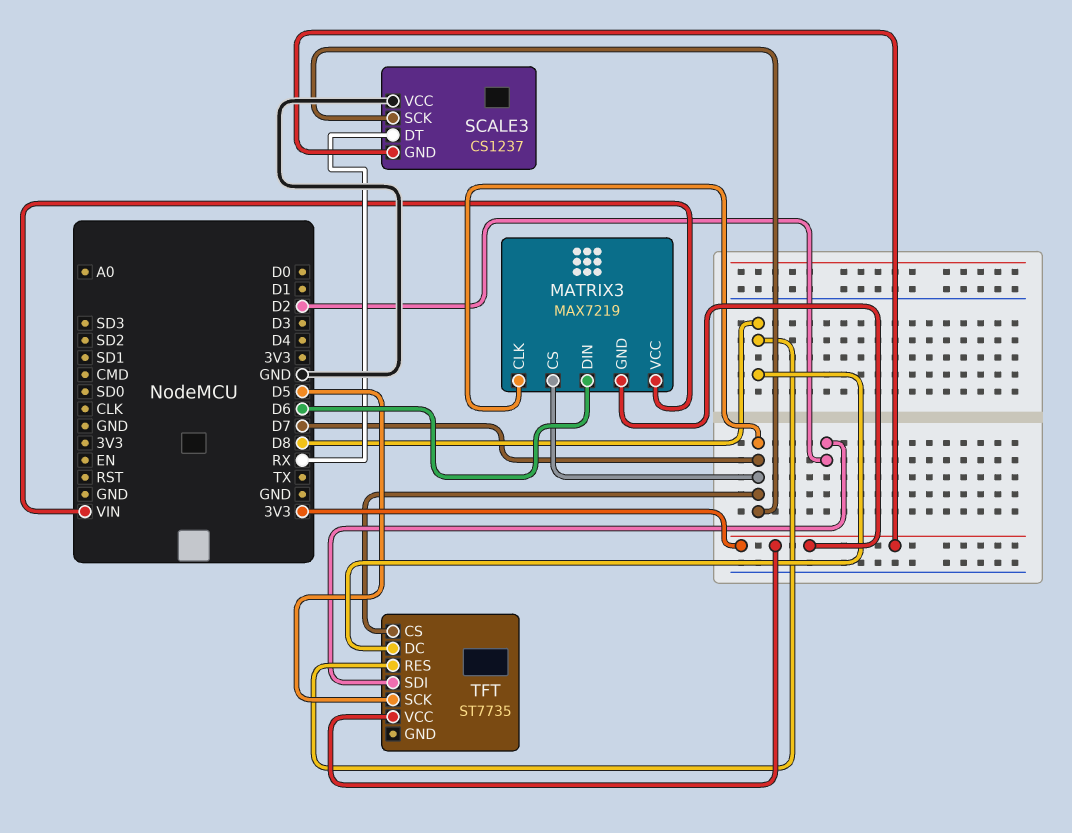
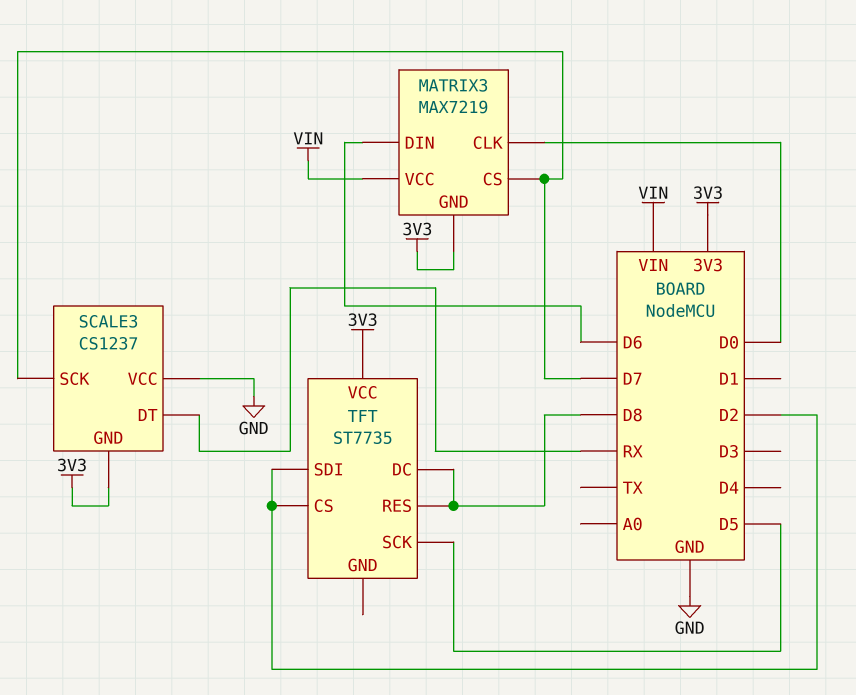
MATRIX3 pin CLK: D7 -> D0
TFT pin CS: D7 -> D2

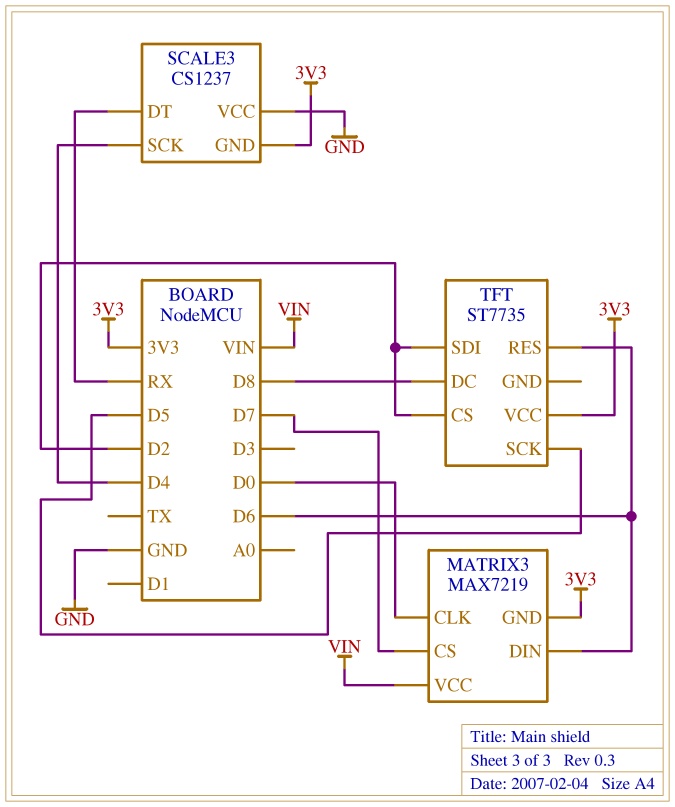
SCALE3 pin SCK: D7 -> D4
TFT pin RES: D8 -> D6

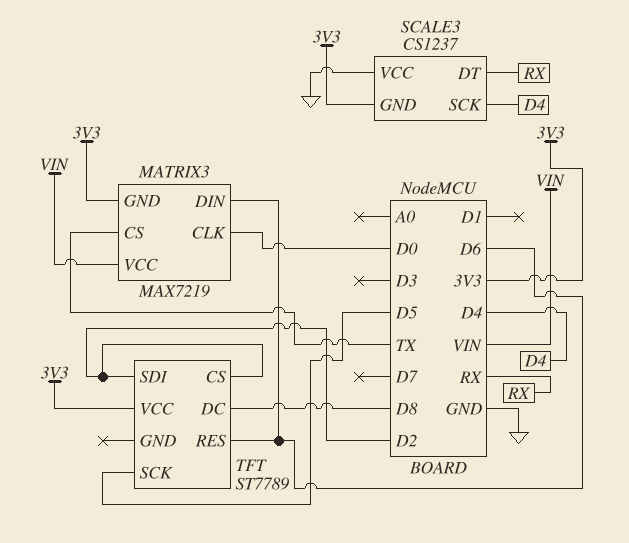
MATRIX3 pin CS: D7 -> TX
TFT: ST7735 -> ST7789

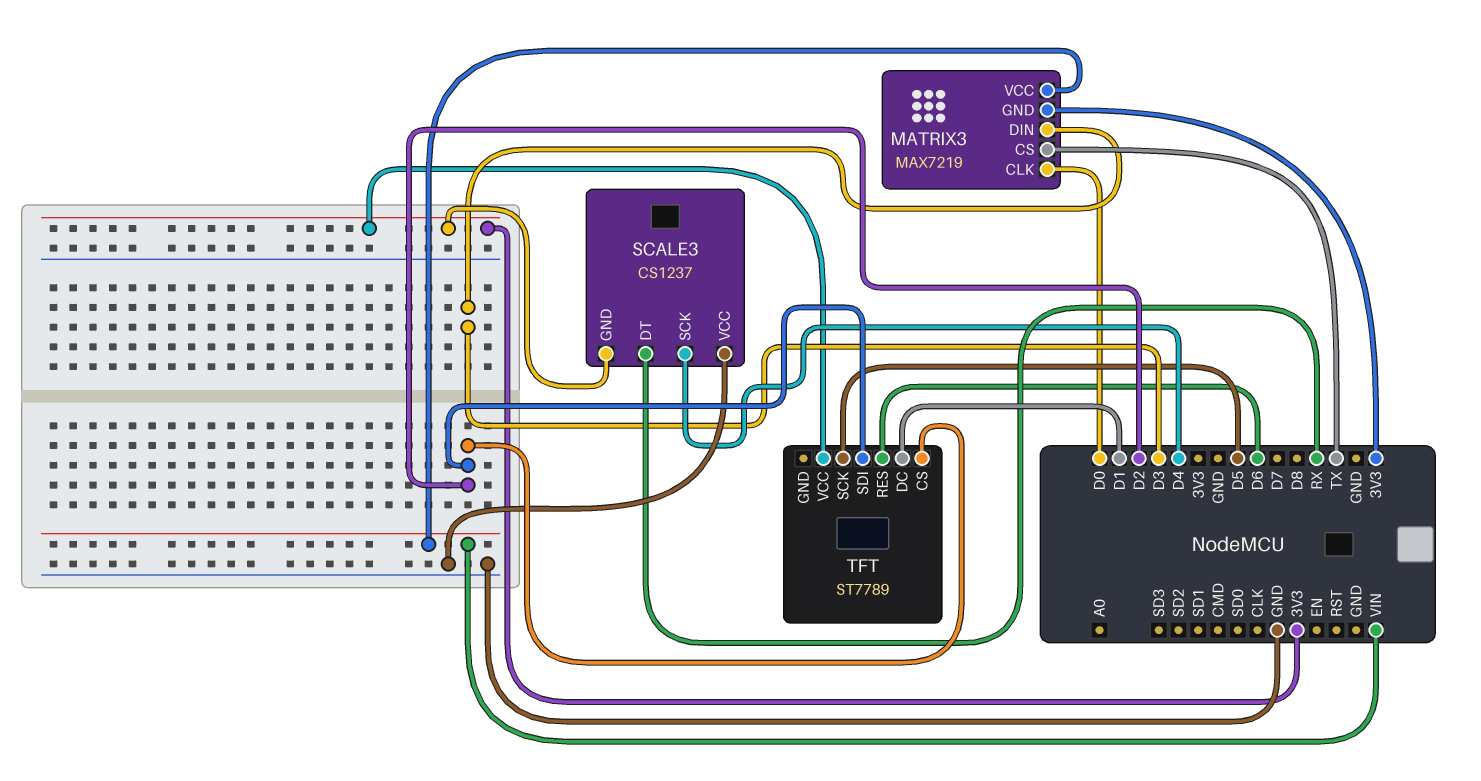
MATRIX3 pin DIN: D6 -> D3
TFT pin DC: D8 -> D1

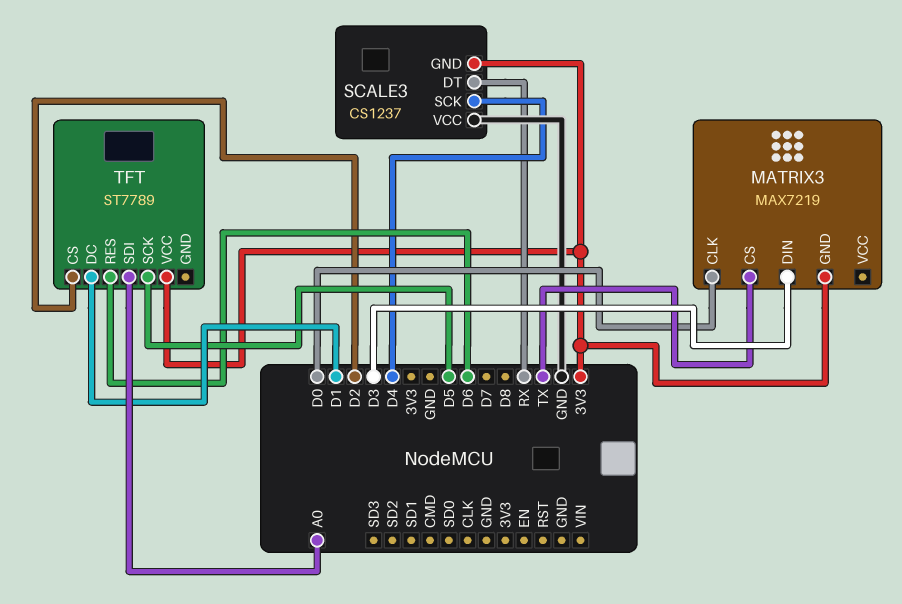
MATRIX3 pin VCC: VIN -> none
TFT pin SDI: D2 -> A0

